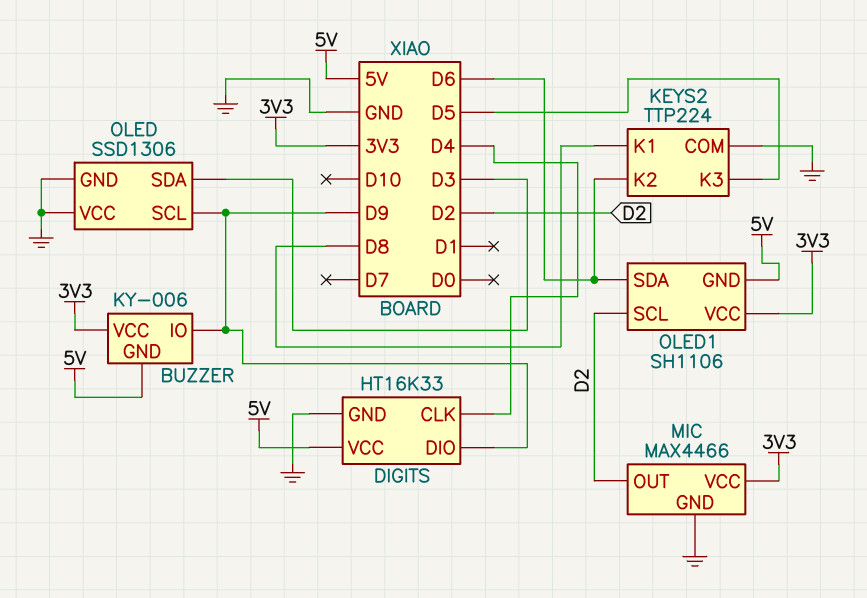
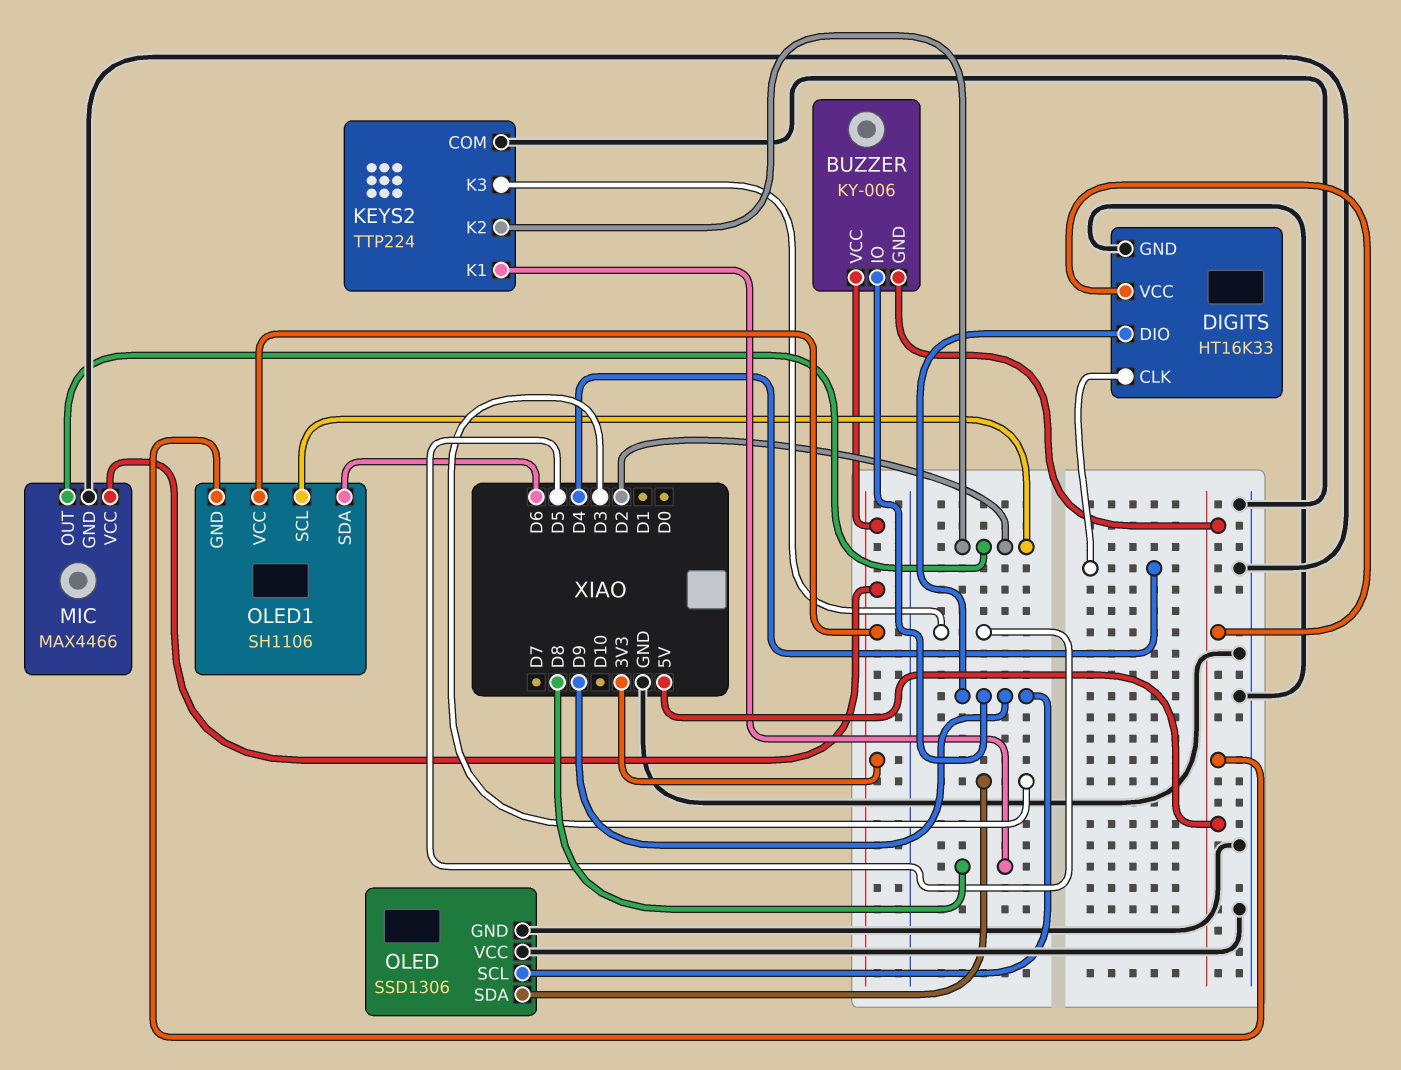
KEYS2 pin K2: D6 -> D2

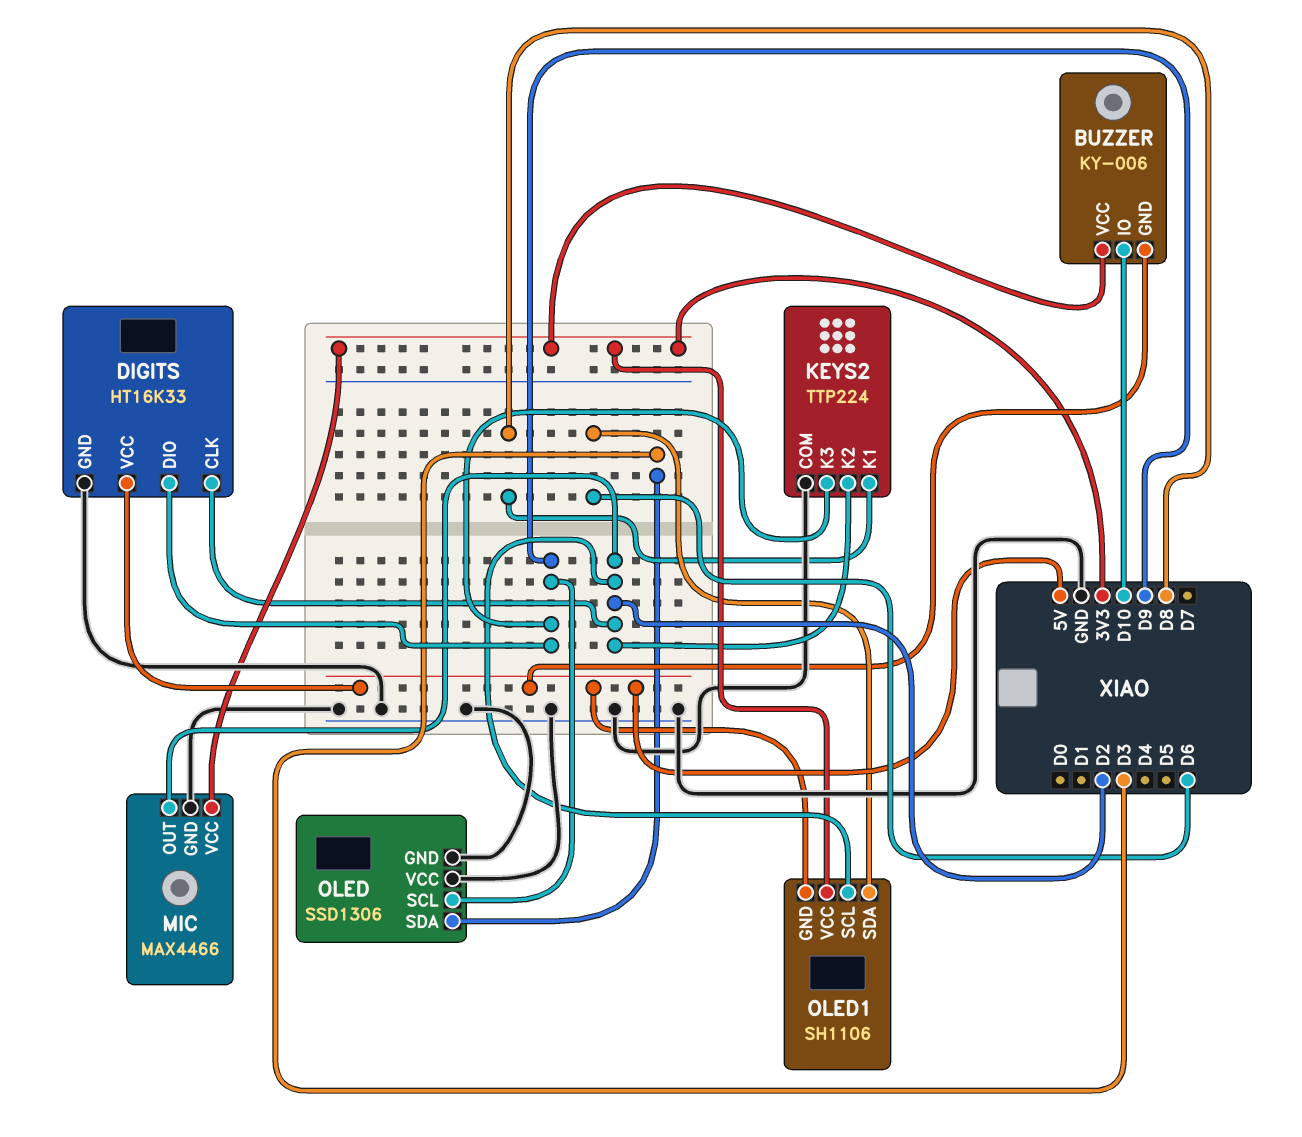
BUZZER pin IO: D9 -> D10
DIGITS pin CLK: D4 -> D2
KEYS2 pin K3: D5 -> D9

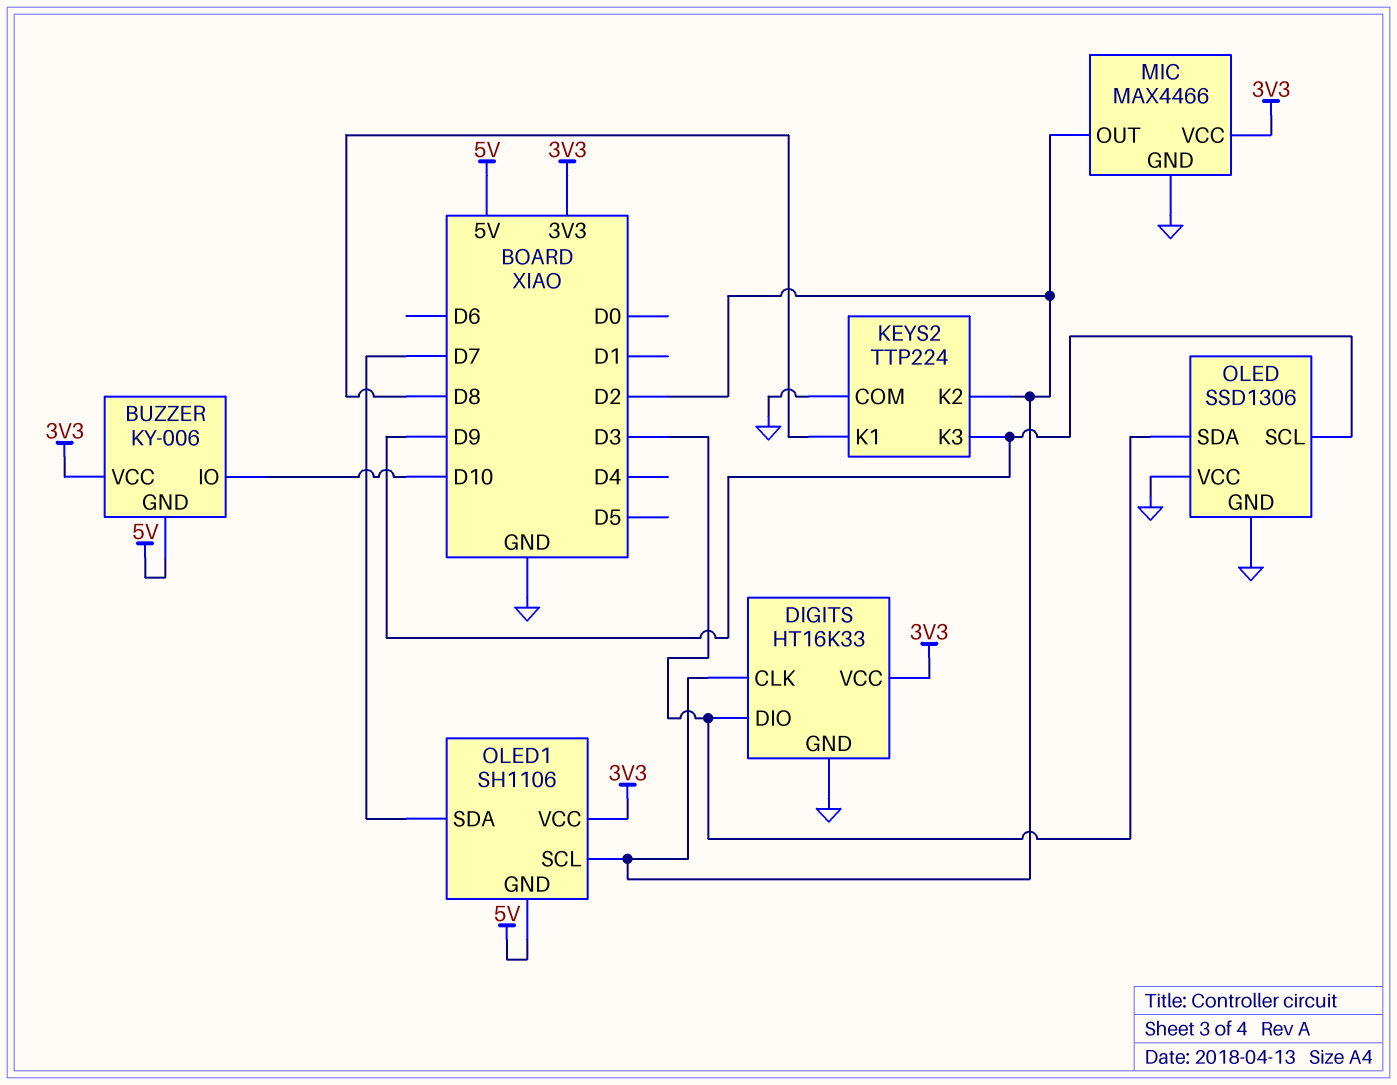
DIGITS pin DIO: D9 -> D3
DIGITS pin VCC: 5V -> 3V3
OLED1 pin SDA: D6 -> D7

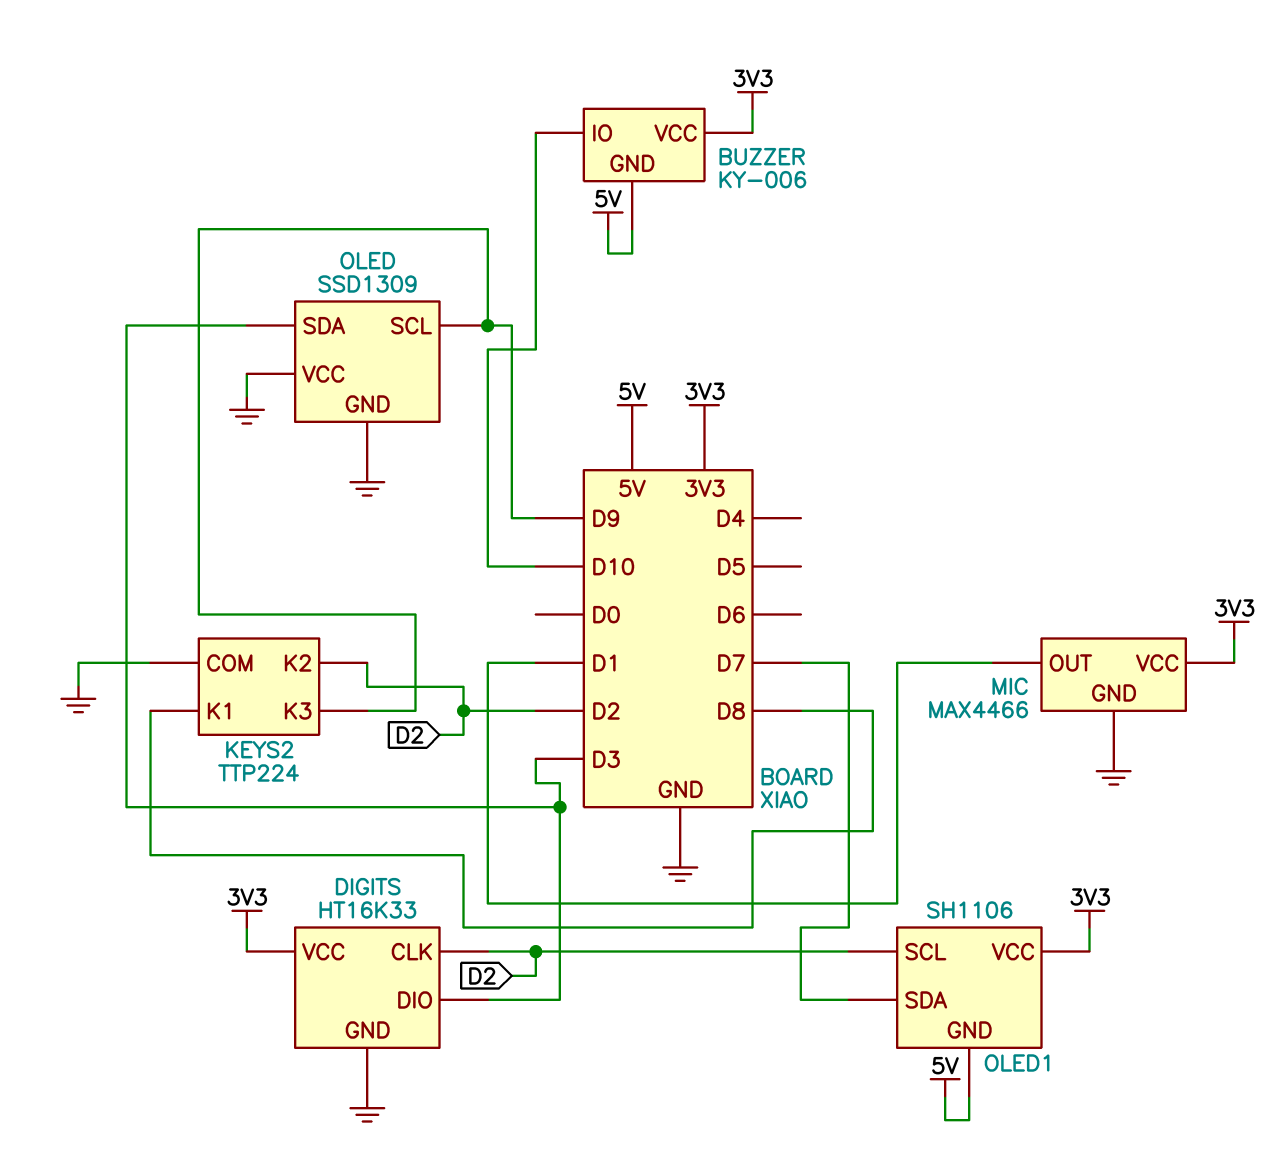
MIC pin OUT: D2 -> D1
OLED: SSD1306 -> SSD1309

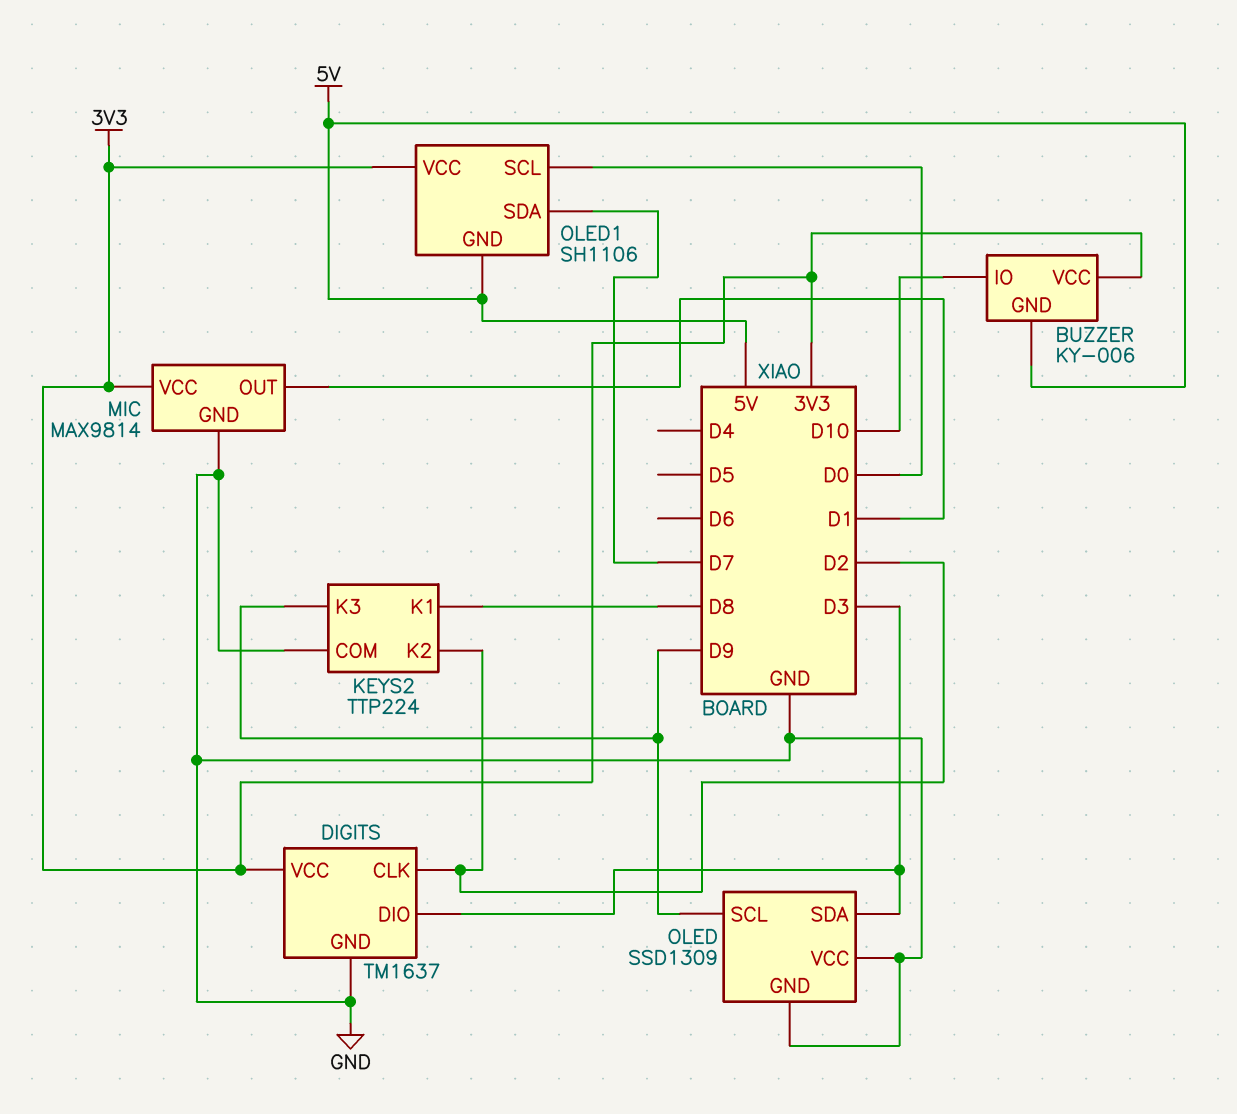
DIGITS: HT16K33 -> TM1637
MIC: MAX4466 -> MAX9814
OLED1 pin SCL: D2 -> D0

